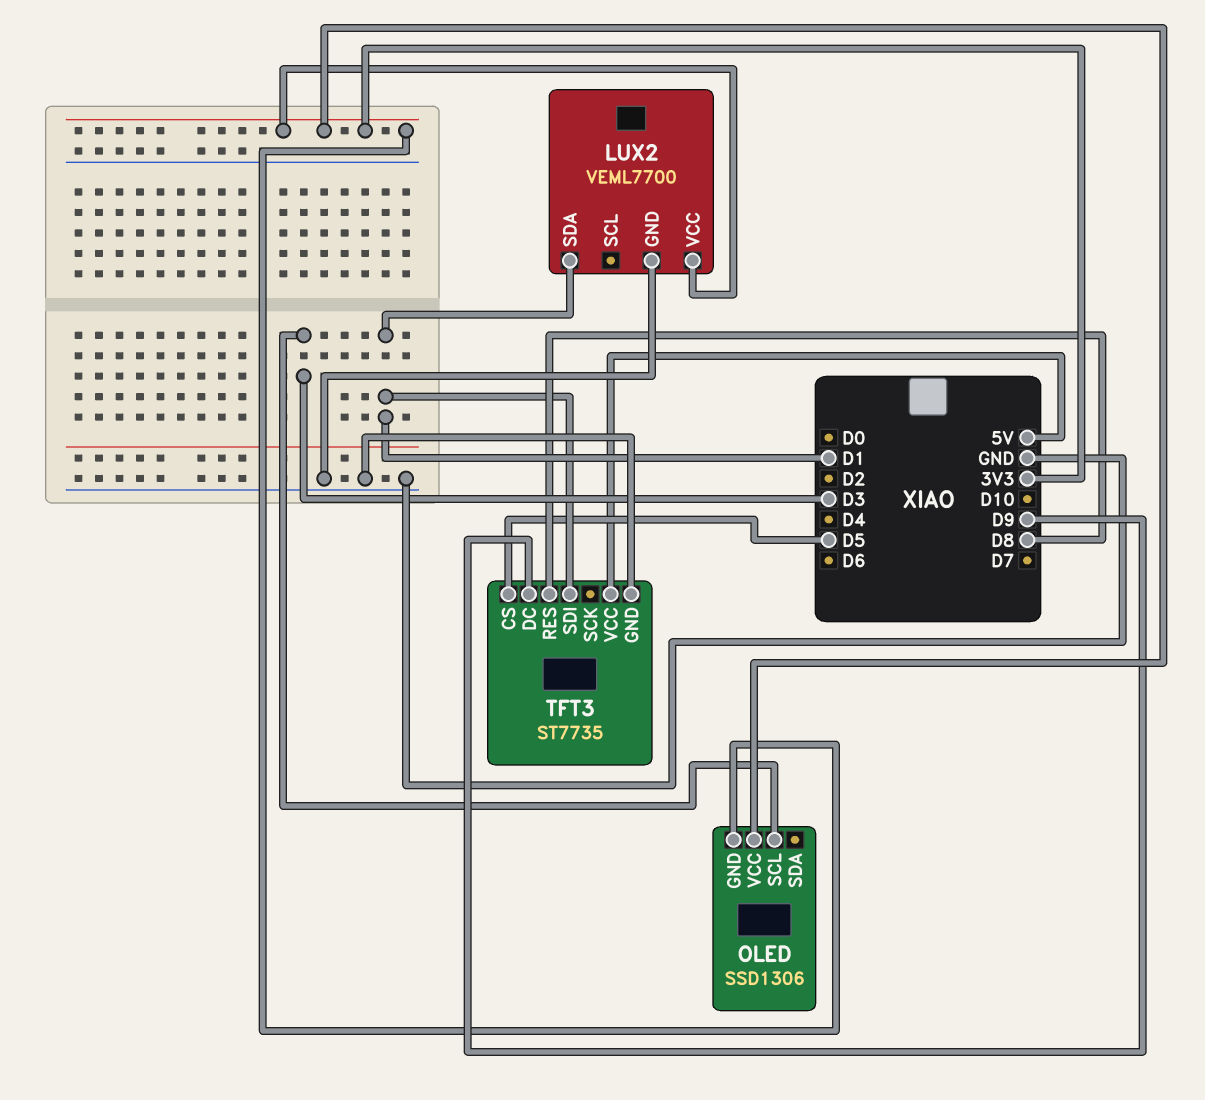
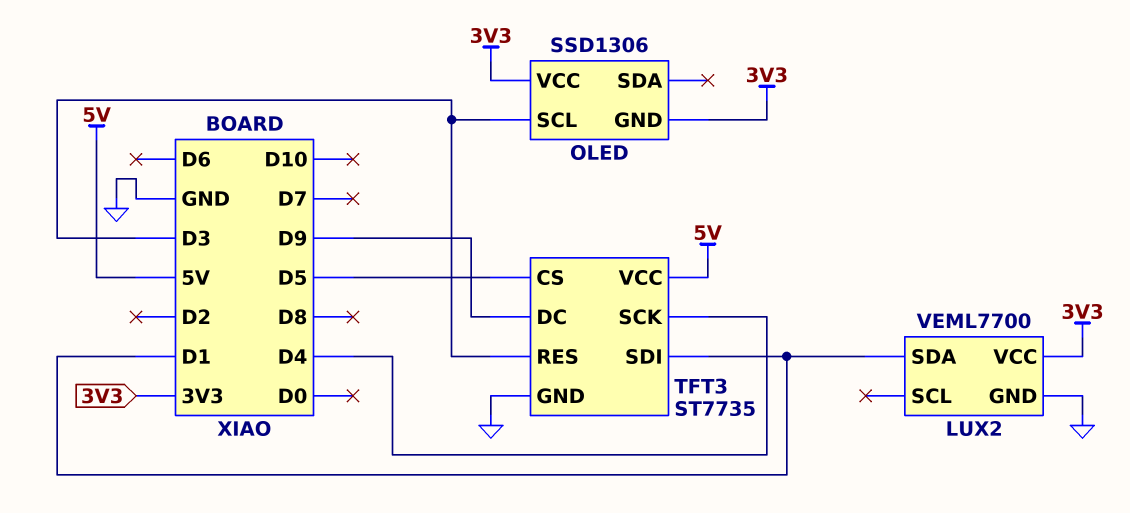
TFT3 pin RES: D8 -> D3
TFT3 pin SCK: none -> D4

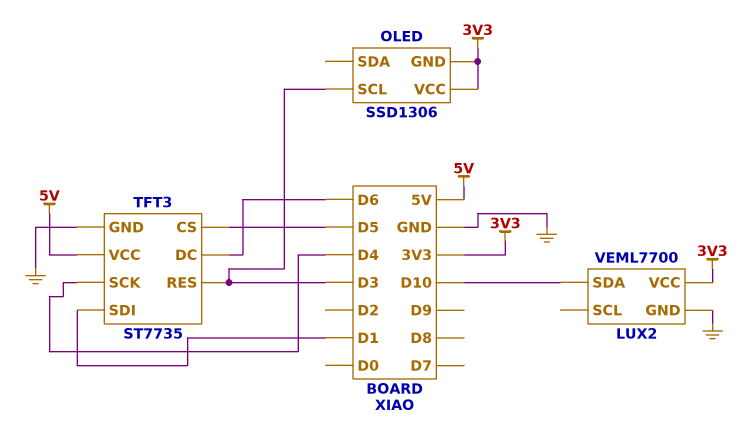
LUX2 pin SDA: D1 -> D10
TFT3 pin DC: D9 -> D6

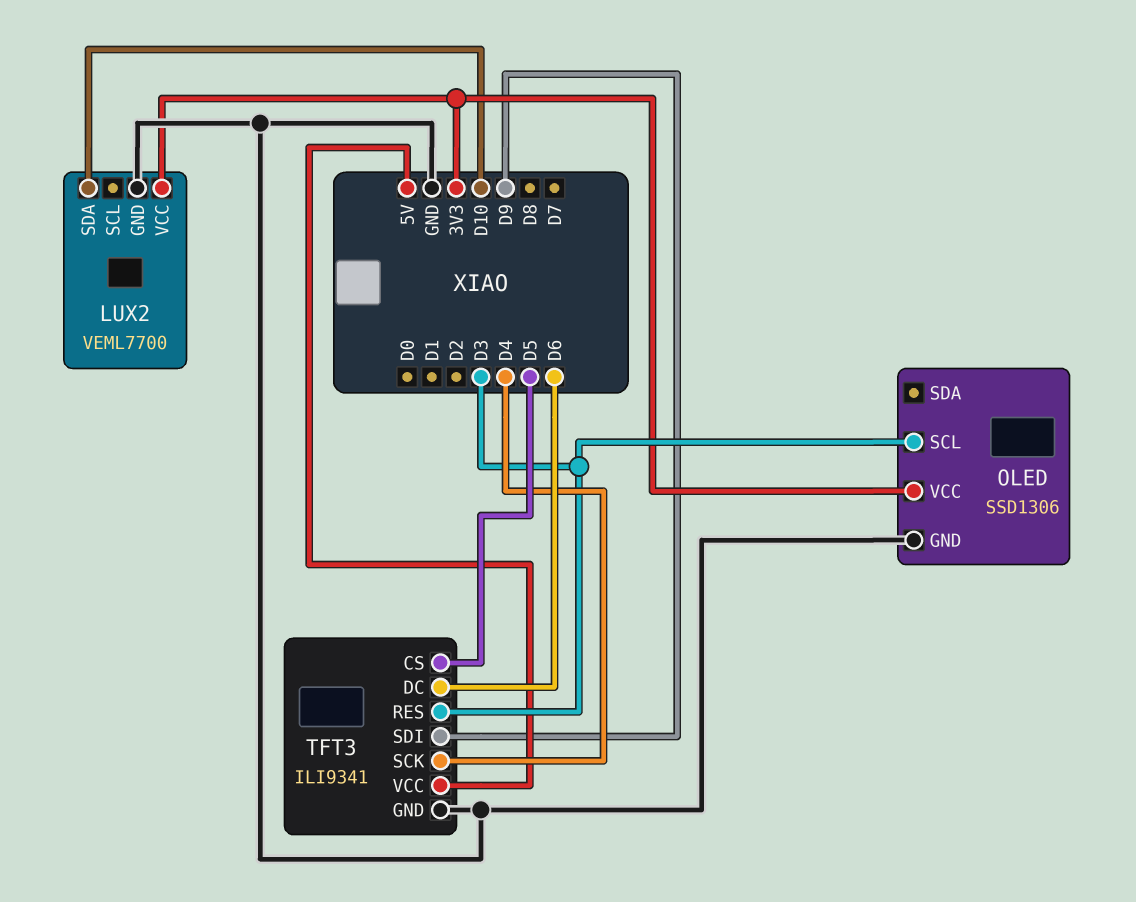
OLED pin GND: 3V3 -> GND
TFT3: ST7735 -> ILI9341
TFT3 pin SDI: D1 -> D9

